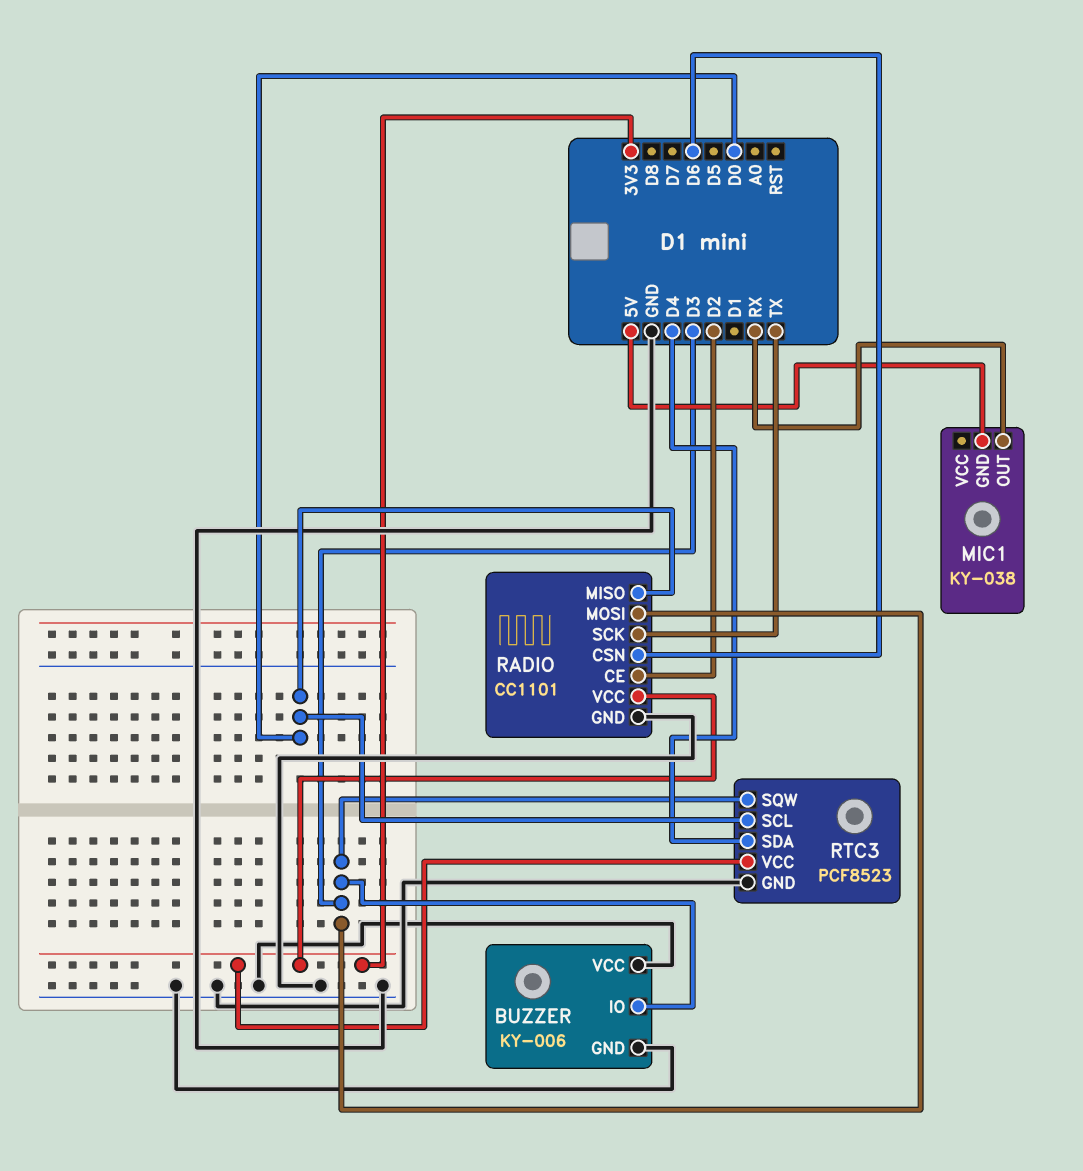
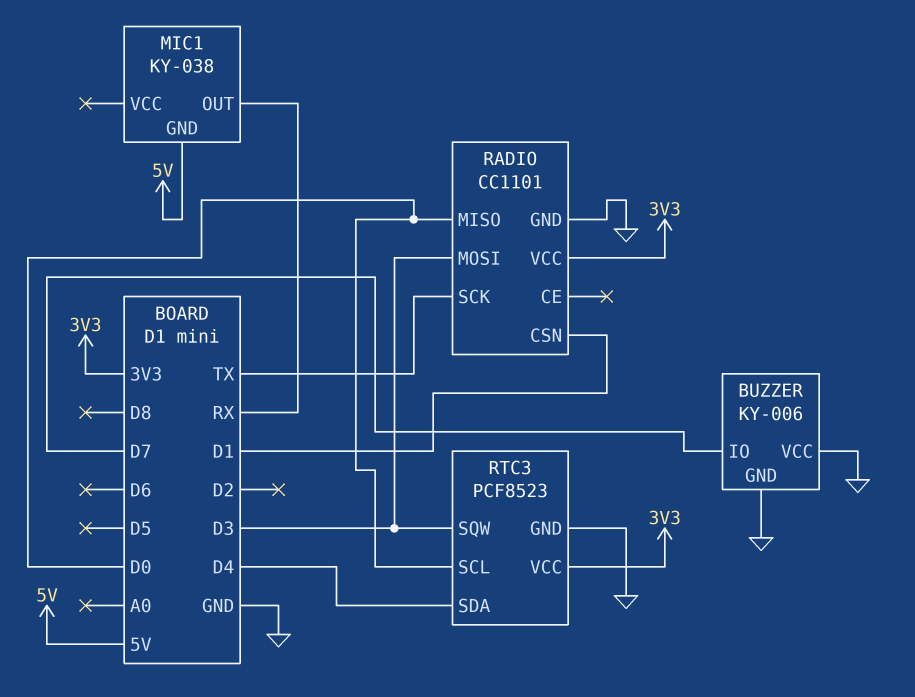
BUZZER pin IO: D3 -> D7
RADIO pin CE: D2 -> none
RADIO pin CSN: D6 -> D1

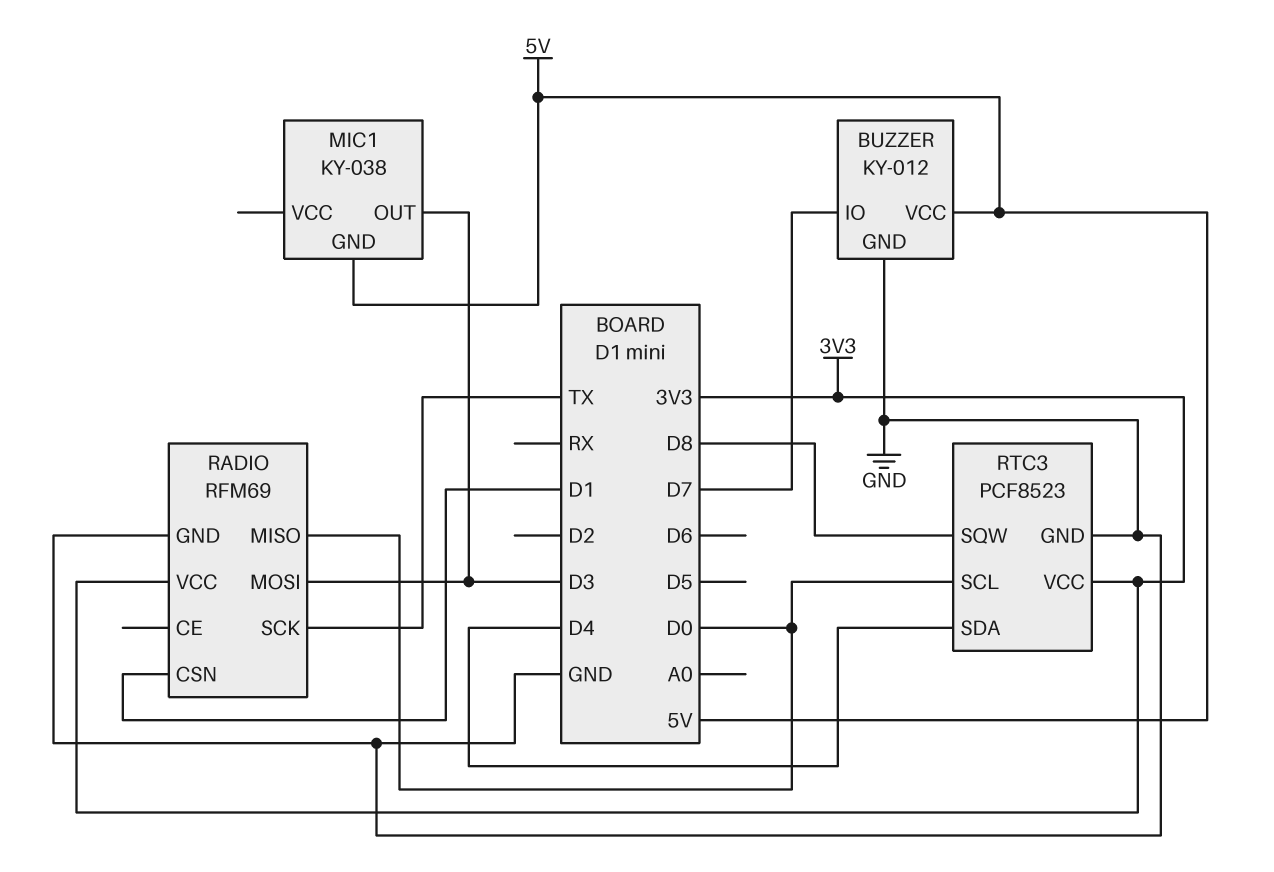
BUZZER: KY-006 -> KY-012
BUZZER pin VCC: GND -> 5V
MIC1 pin OUT: RX -> D3
RADIO: CC1101 -> RFM69
RTC3 pin SQW: D3 -> D8

